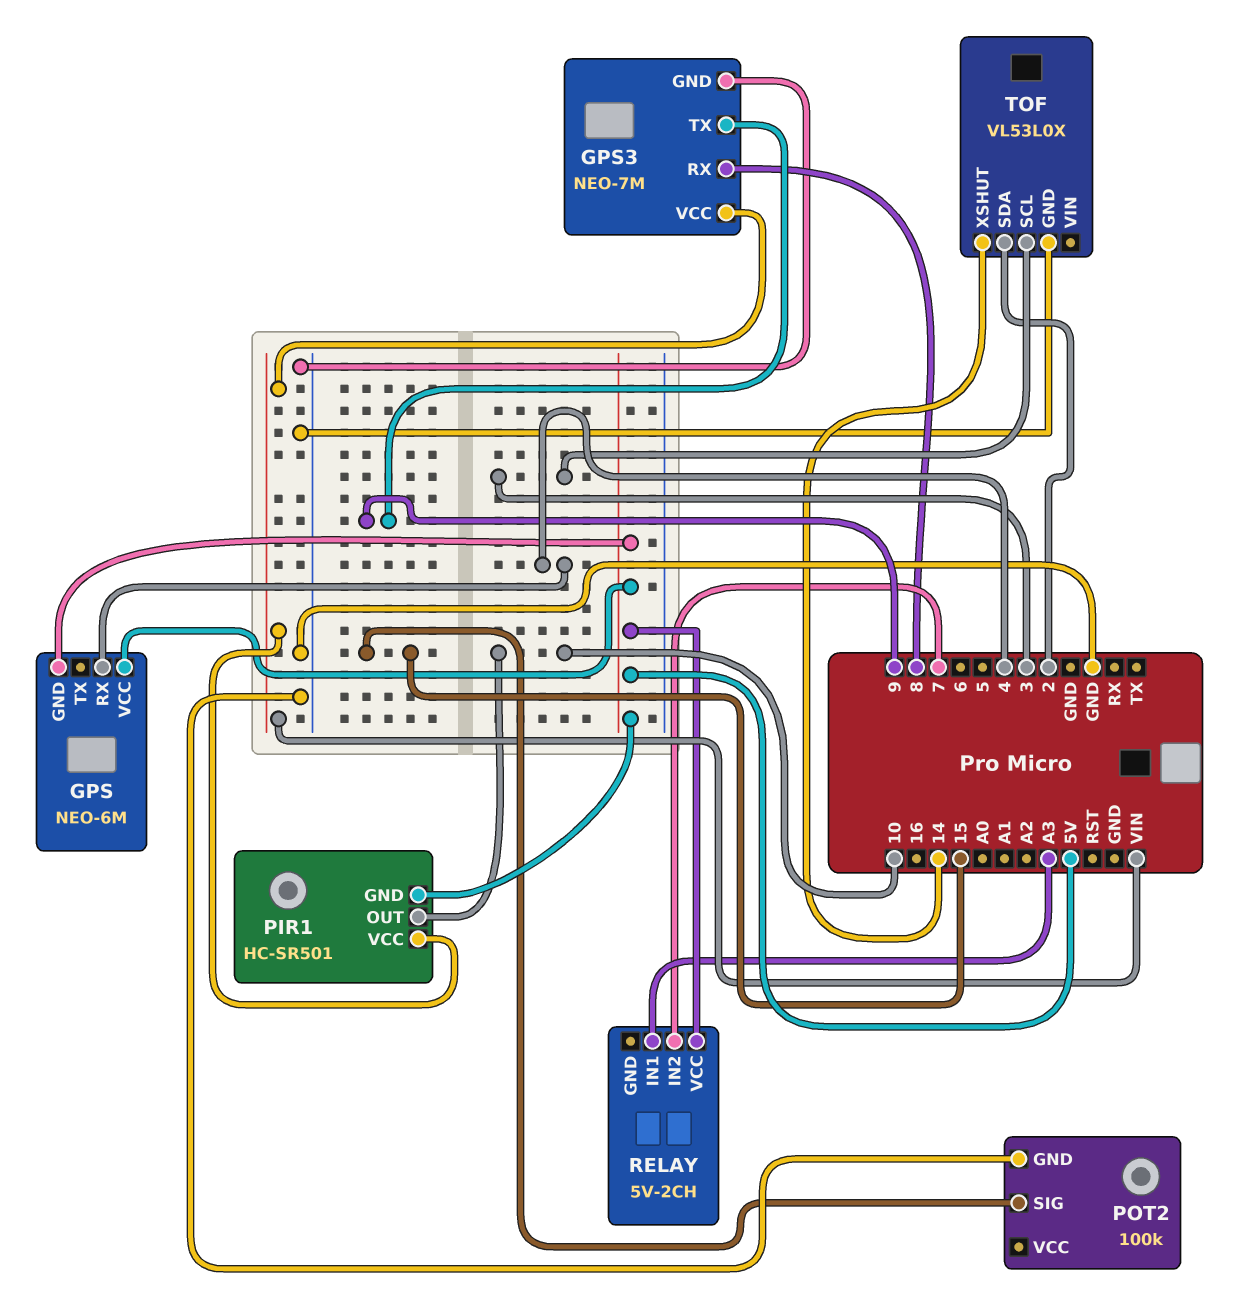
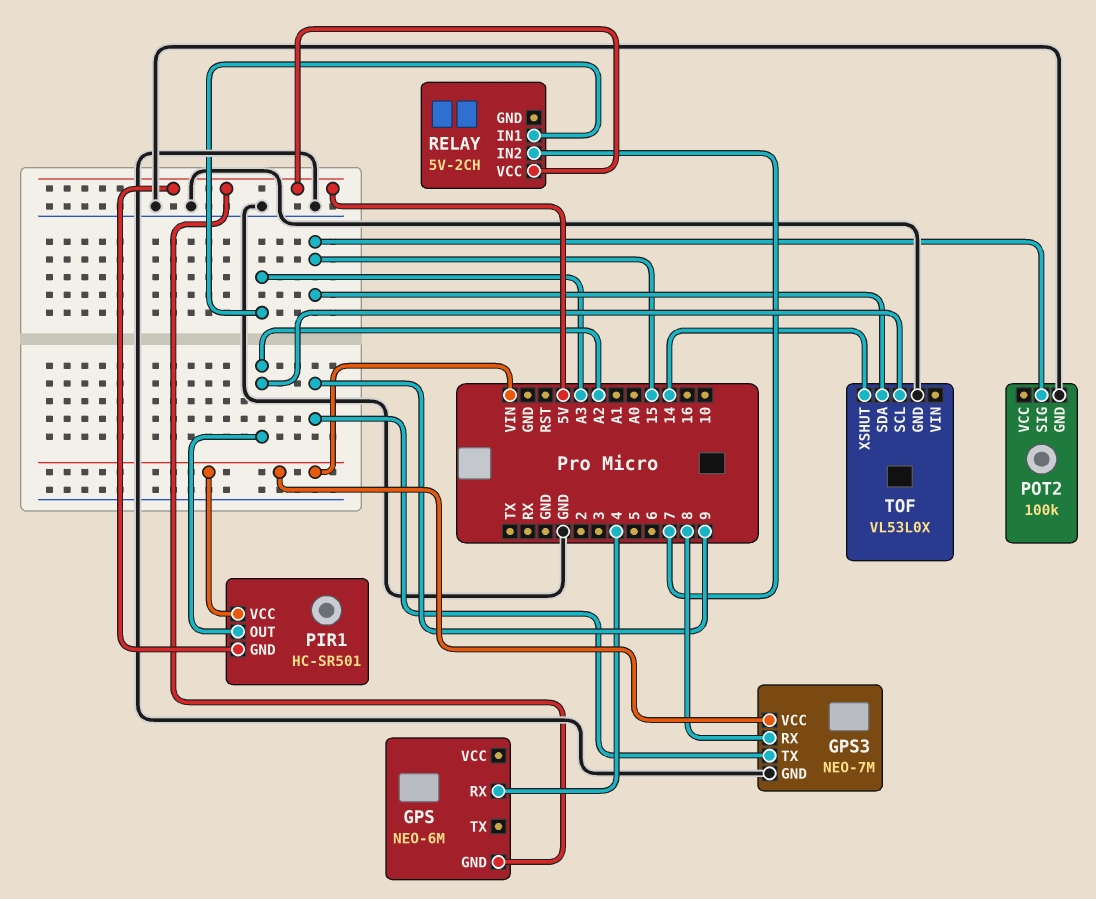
GPS pin VCC: 5V -> none
PIR1 pin OUT: 10 -> A2
TOF pin SCL: 3 -> A2
TOF pin SDA: 2 -> 15

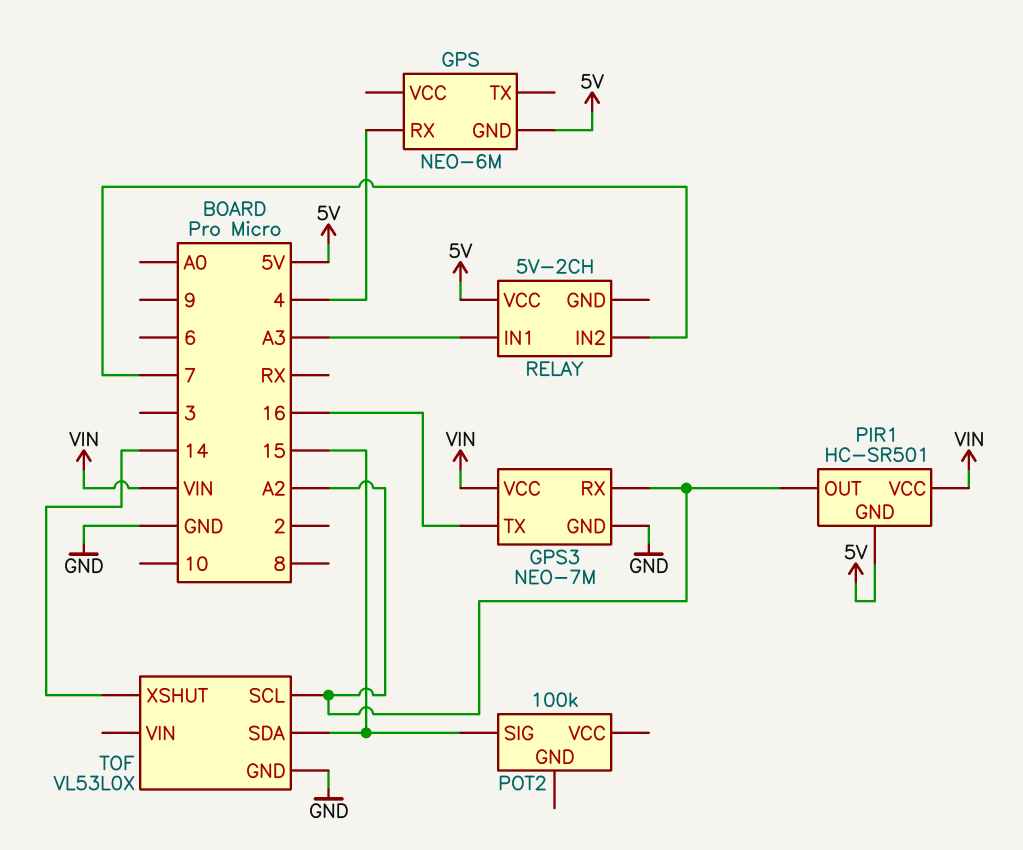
GPS3 pin RX: 8 -> A2
GPS3 pin TX: 9 -> 16
POT2 pin GND: GND -> none

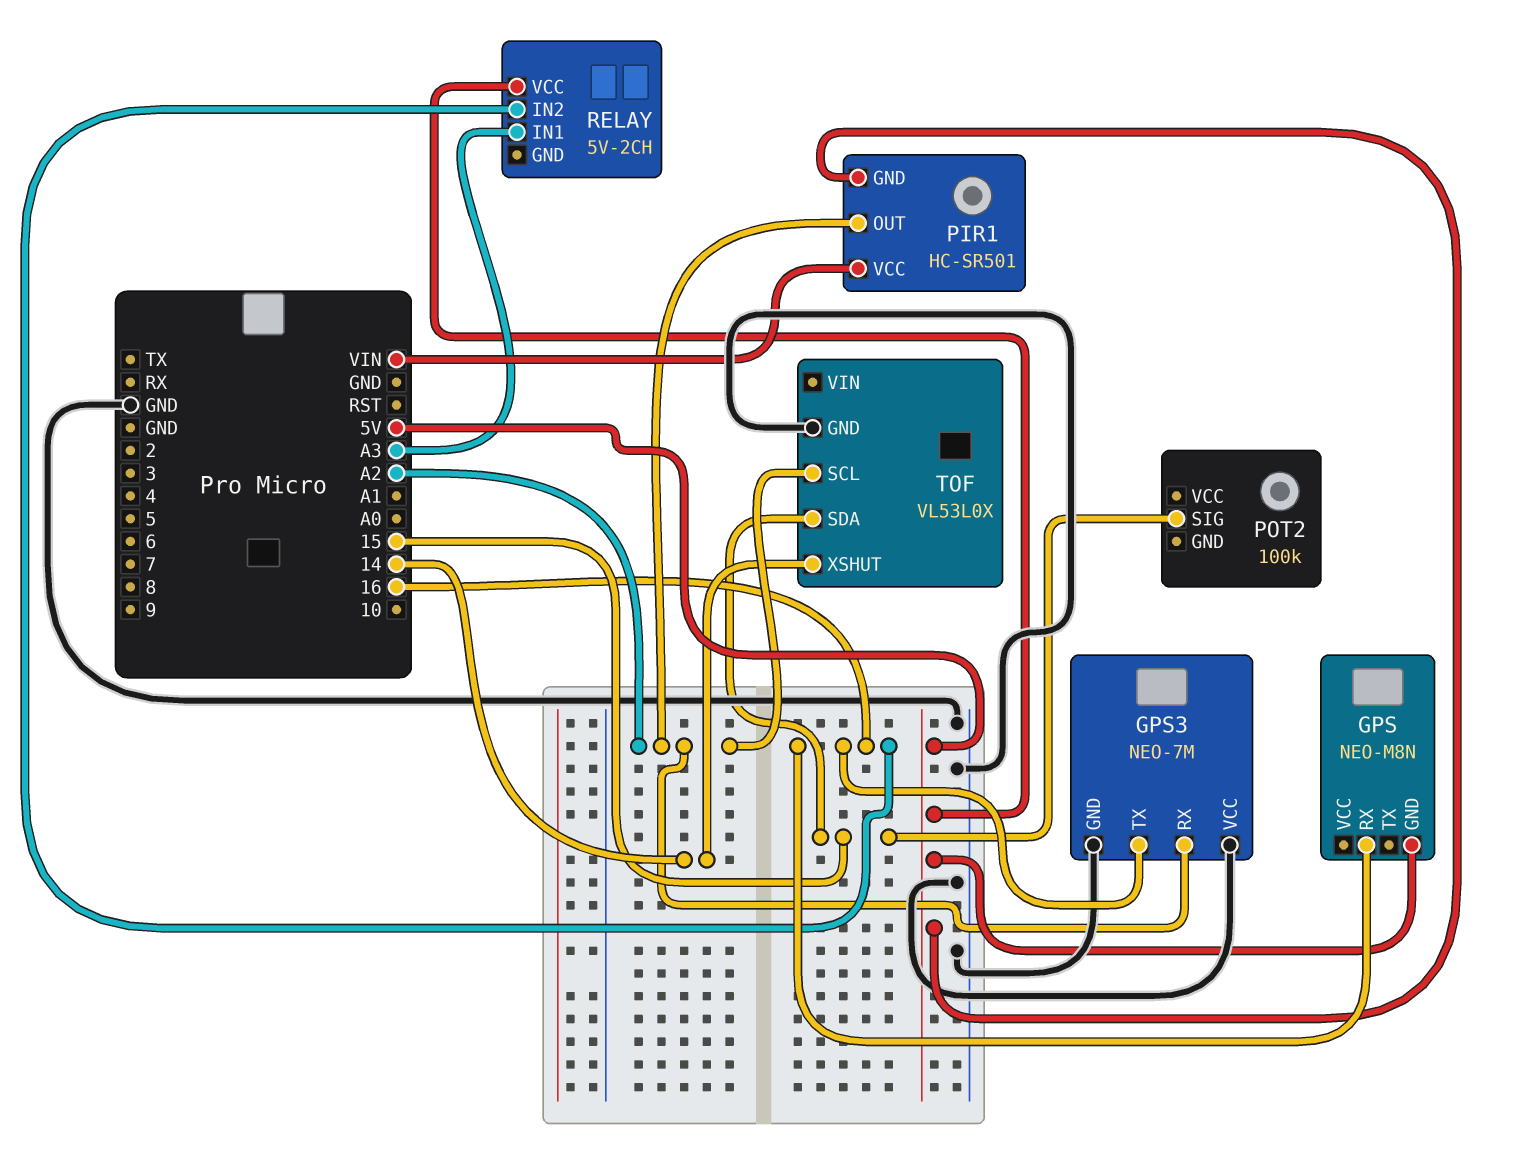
GPS: NEO-6M -> NEO-M8N
GPS pin RX: 4 -> 16
GPS3 pin VCC: VIN -> GND
RELAY pin IN2: 7 -> 16

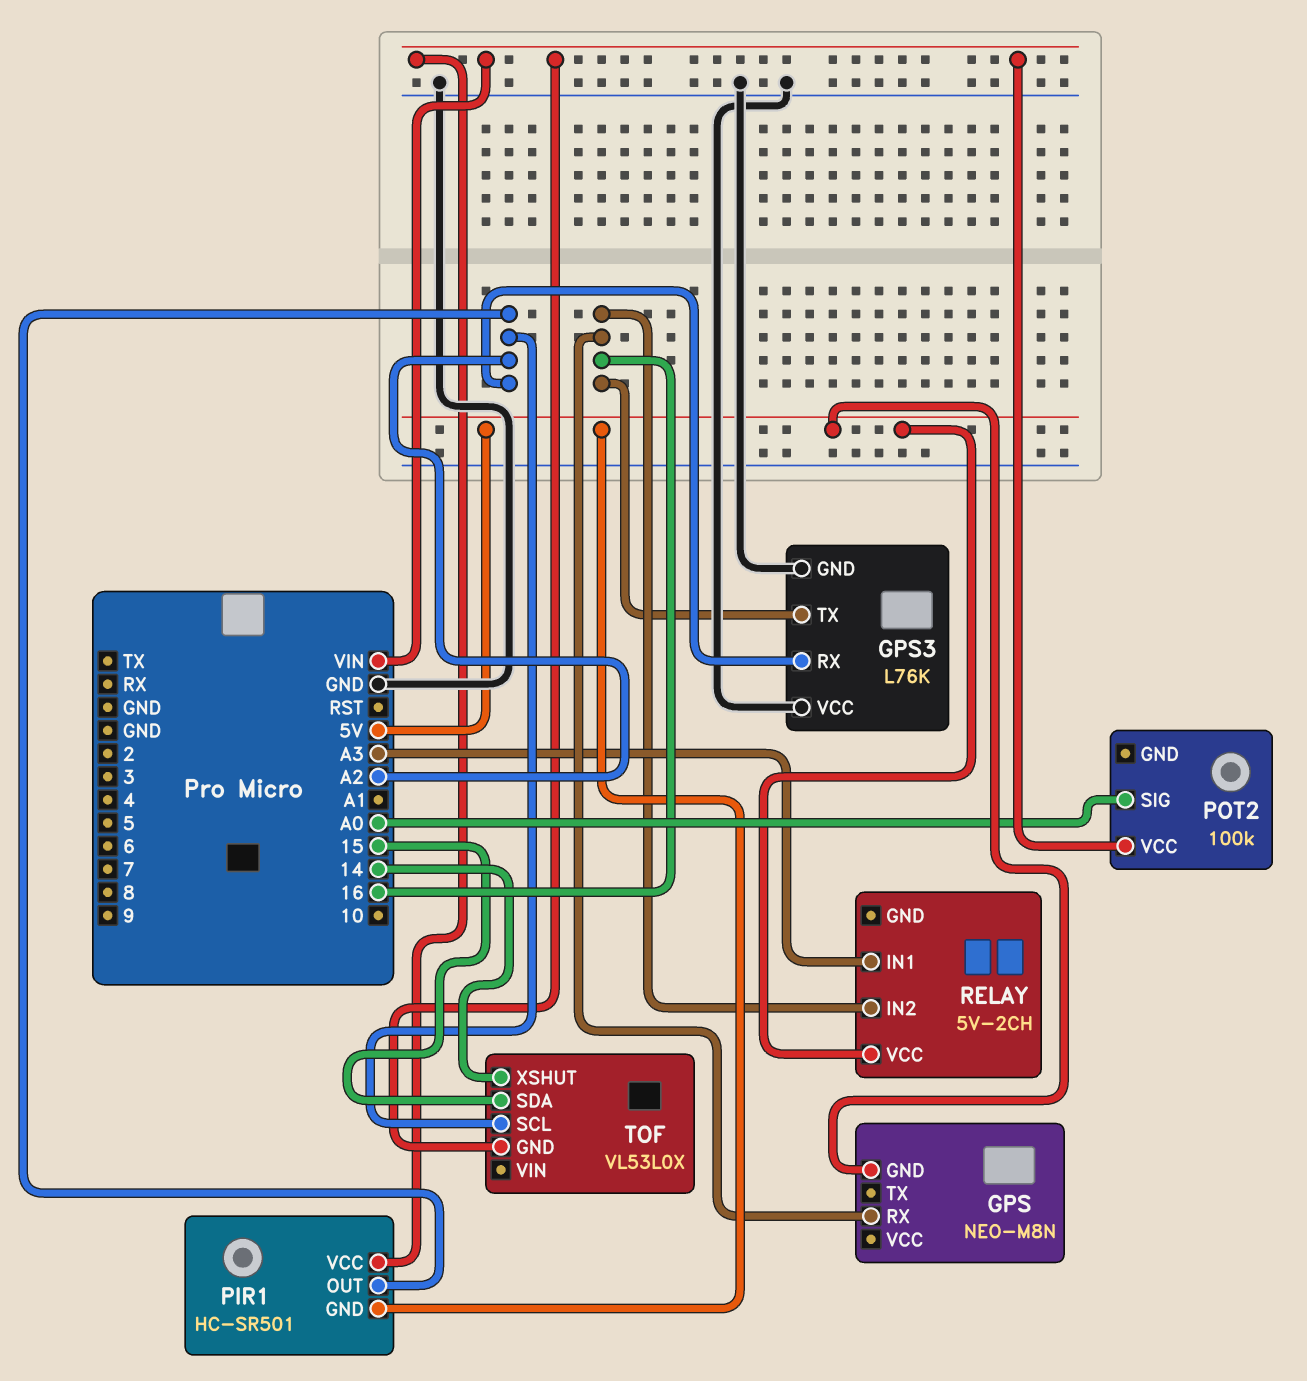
GPS3: NEO-7M -> L76K
POT2 pin SIG: 15 -> A0
POT2 pin VCC: none -> VIN
TOF pin GND: GND -> VIN

